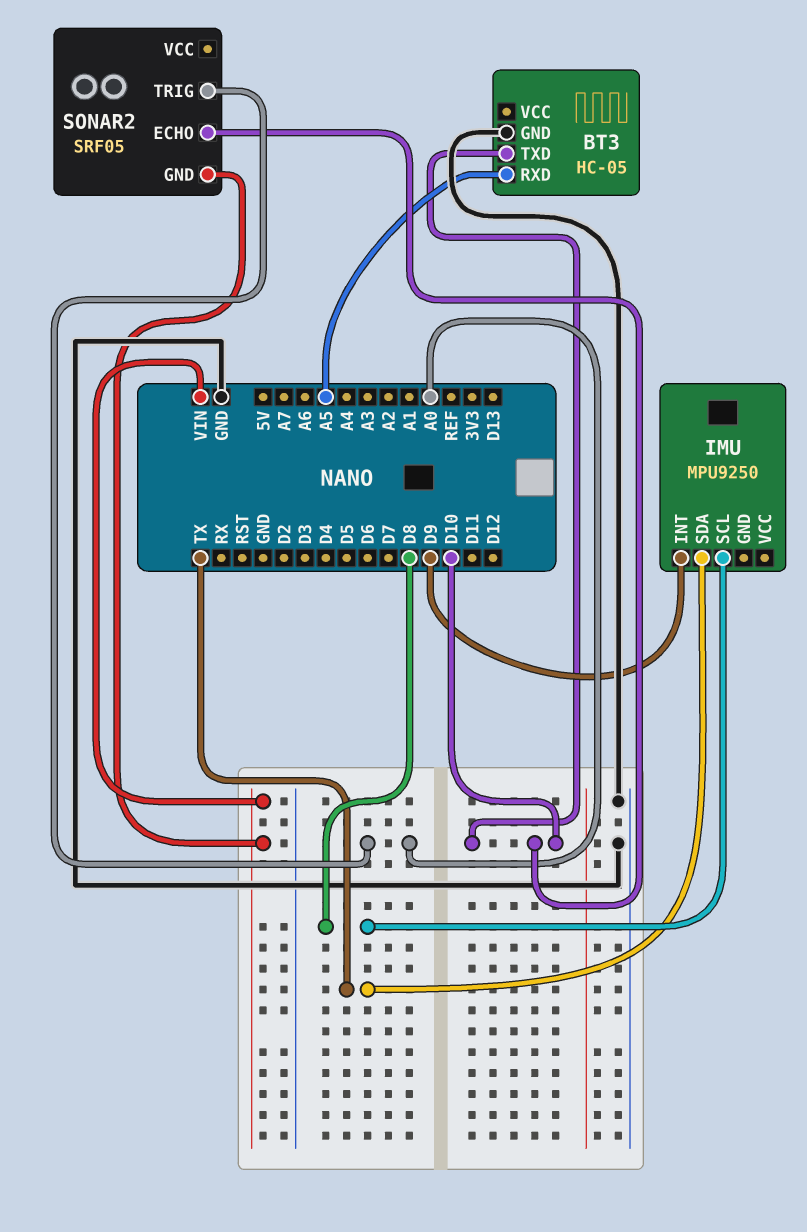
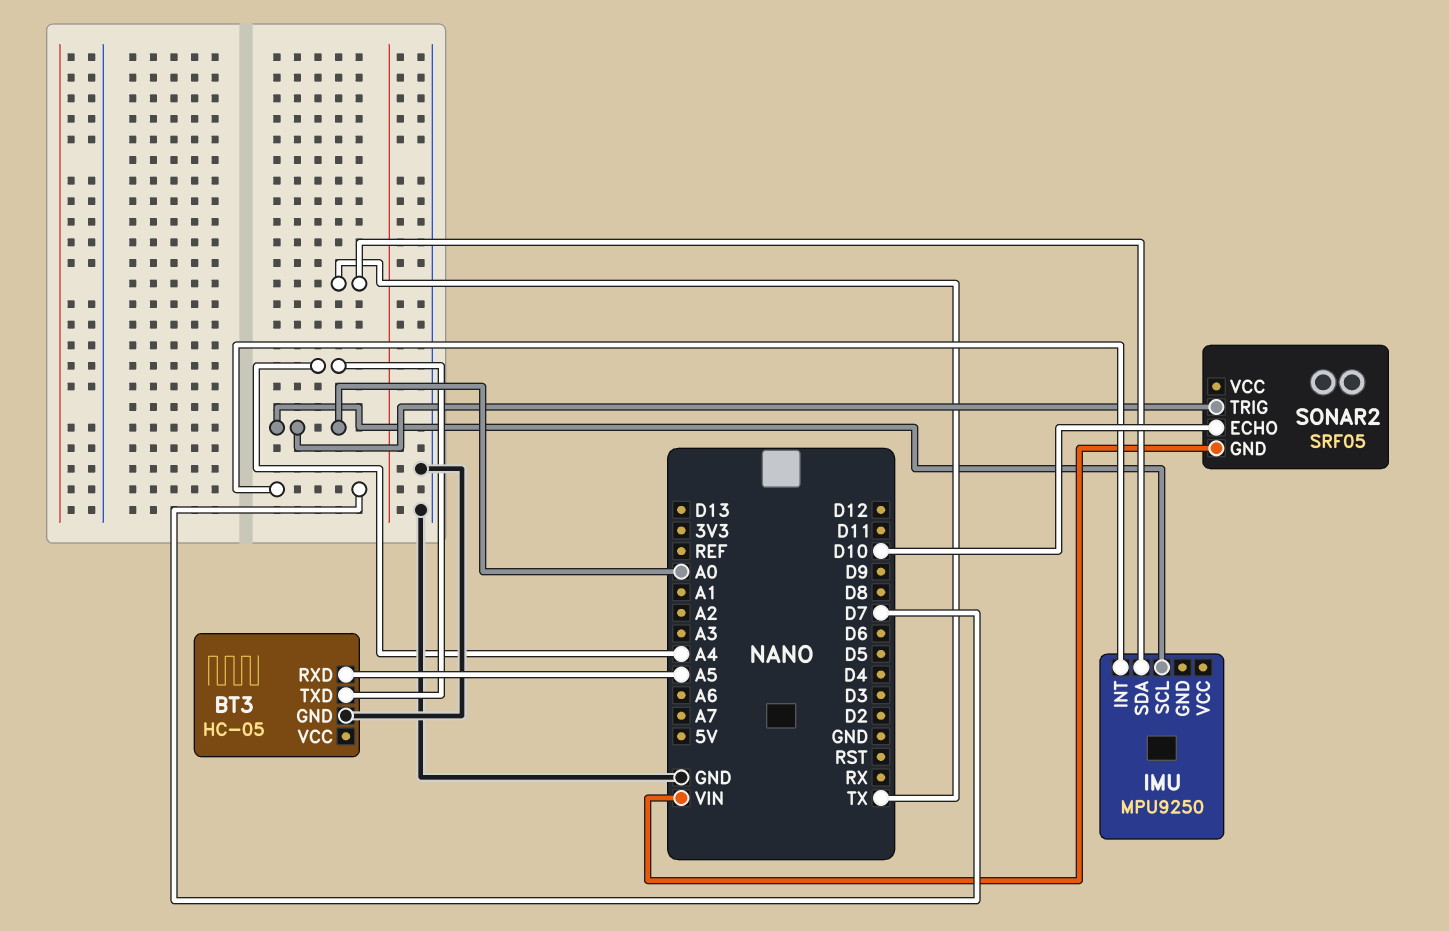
BT3 pin TXD: D10 -> A4
IMU pin INT: D9 -> D7
IMU pin SCL: D8 -> A0

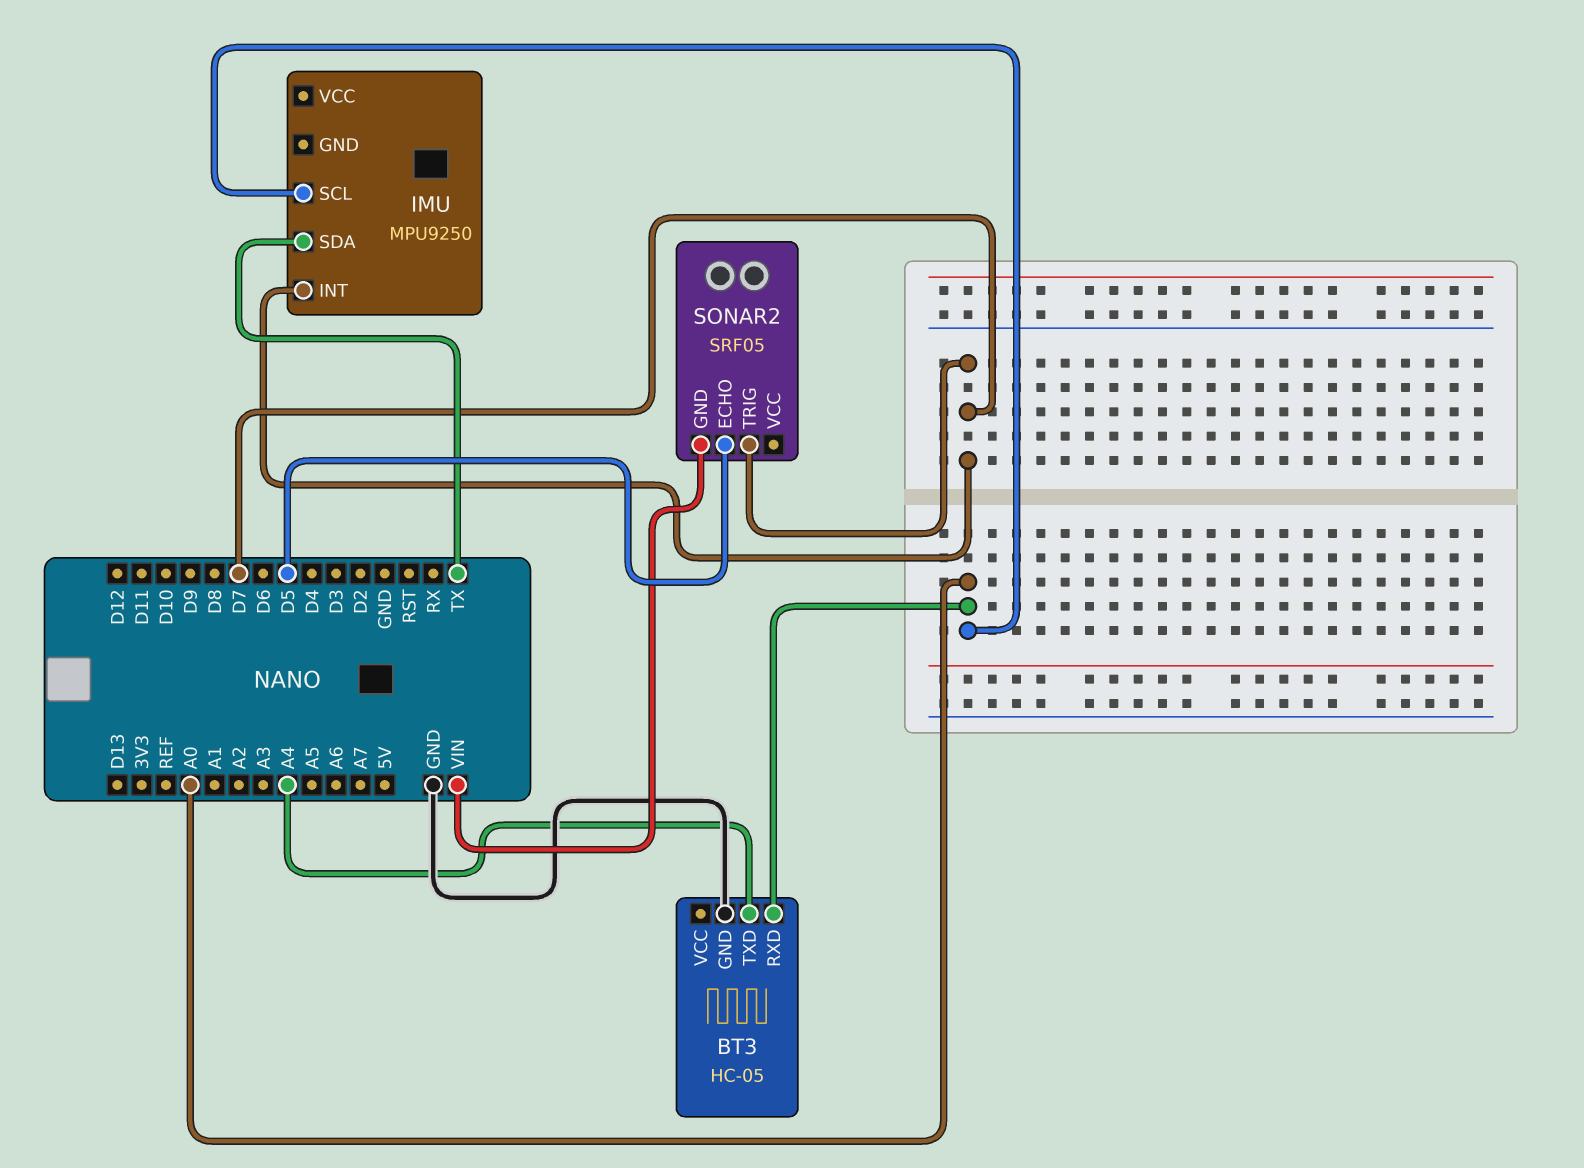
BT3 pin RXD: A5 -> A0
SONAR2 pin ECHO: D10 -> D5
SONAR2 pin TRIG: A0 -> D7

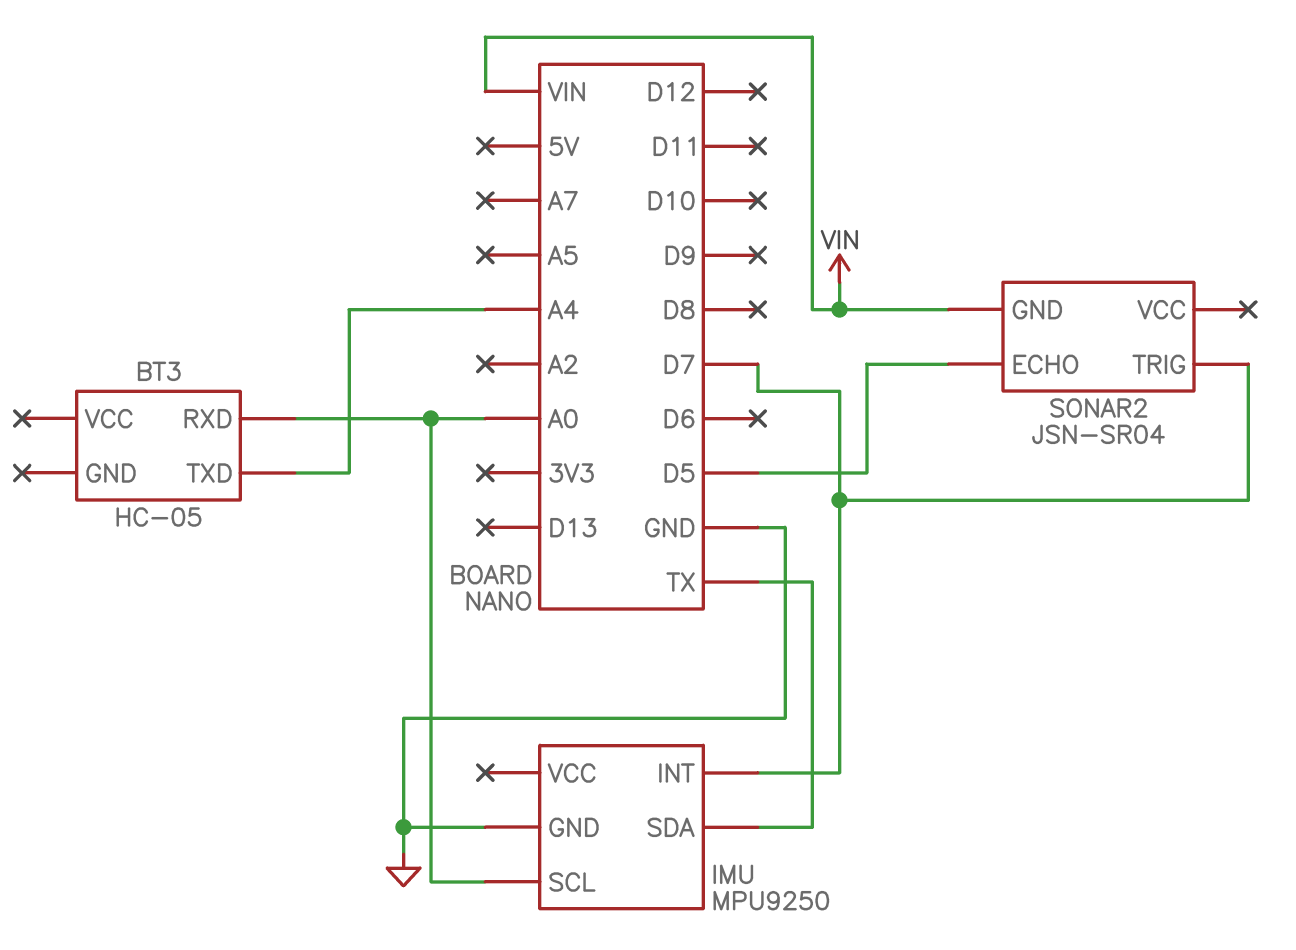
BT3 pin GND: GND -> none
IMU pin GND: none -> GND
SONAR2: SRF05 -> JSN-SR04

